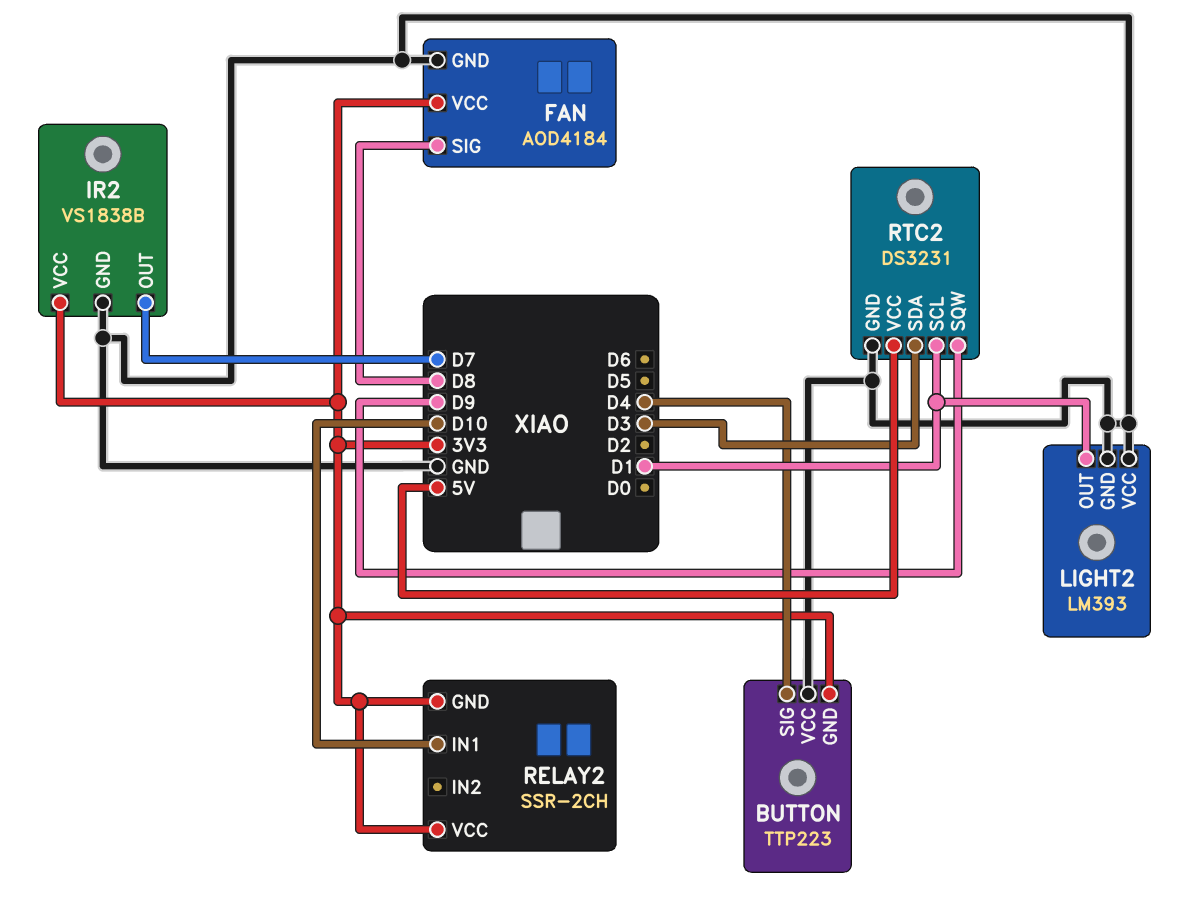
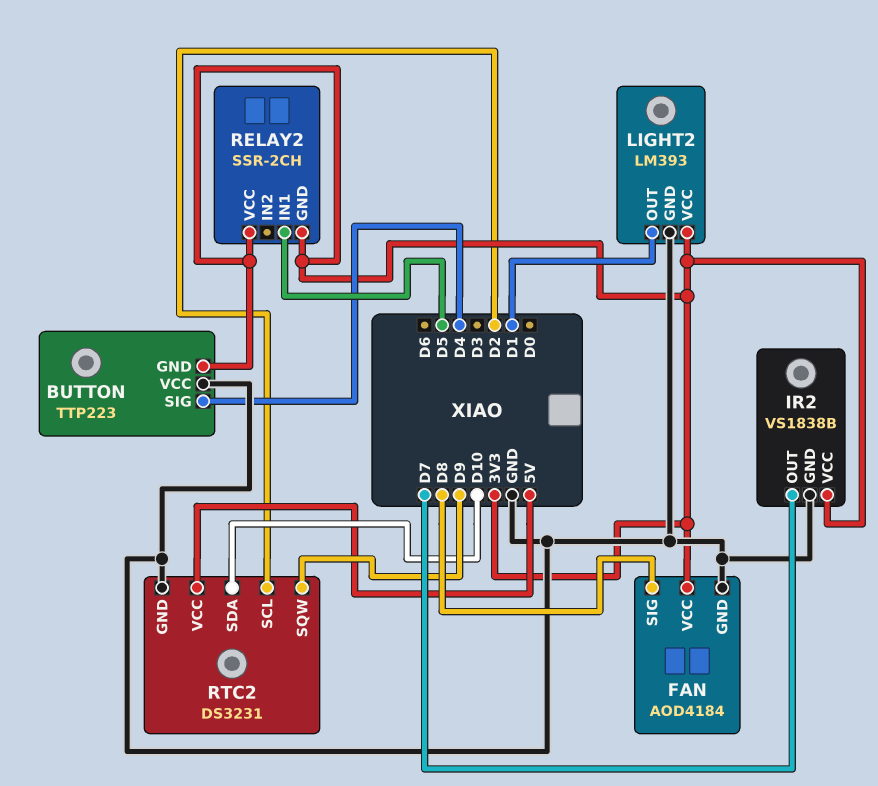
LIGHT2 pin VCC: GND -> 3V3
RELAY2 pin IN1: D10 -> D5
RTC2 pin SCL: D1 -> D2
RTC2 pin SDA: D3 -> D10

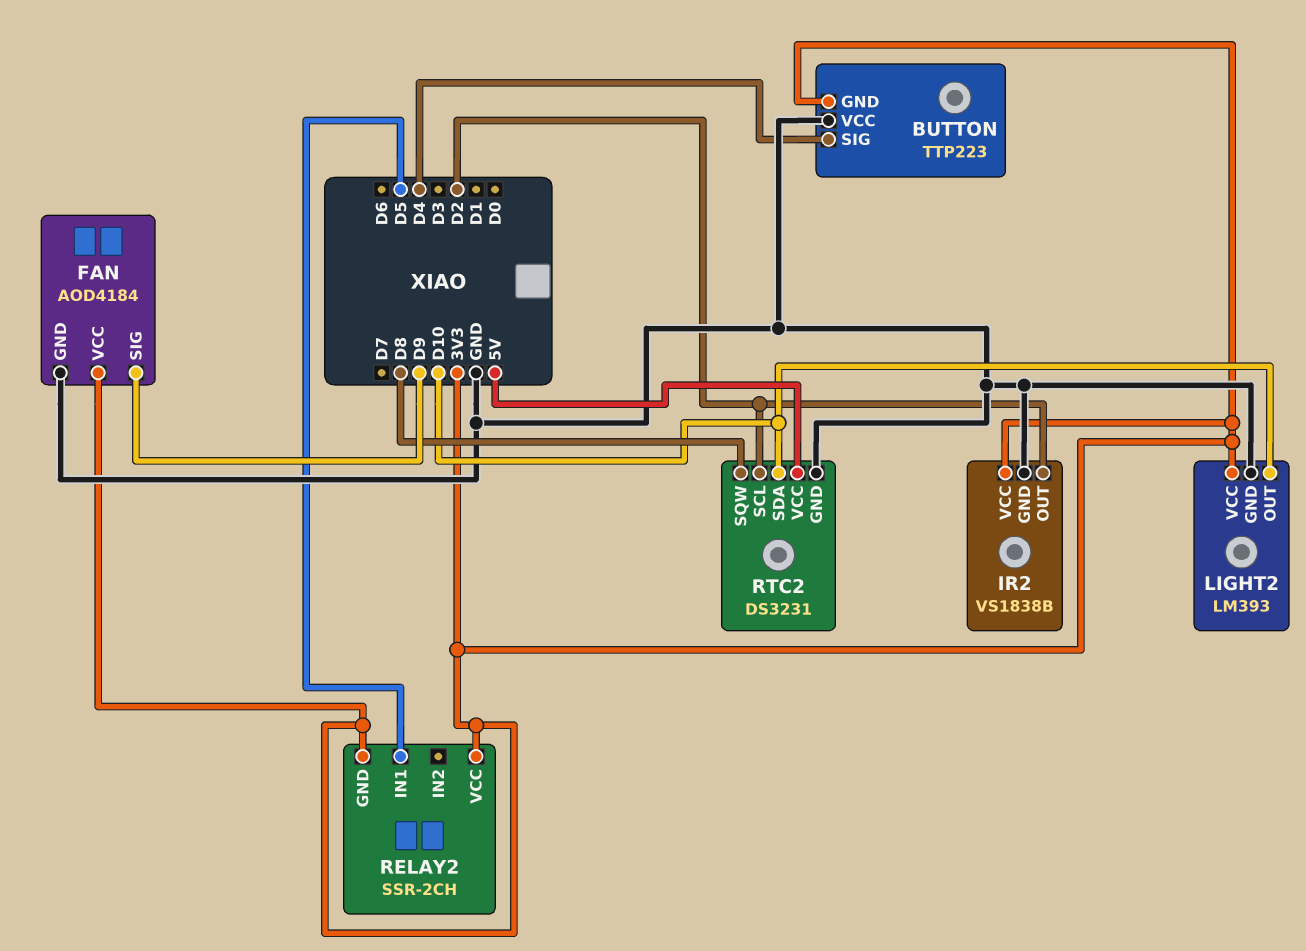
FAN pin SIG: D8 -> D9
IR2 pin OUT: D7 -> D2
LIGHT2 pin OUT: D1 -> D10
RTC2 pin SQW: D9 -> D8

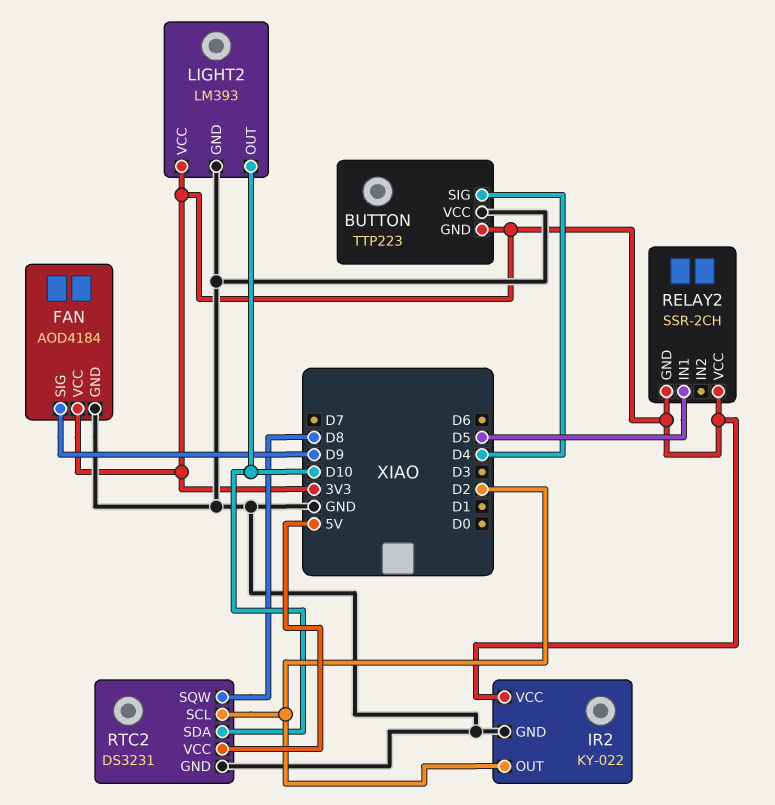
IR2: VS1838B -> KY-022

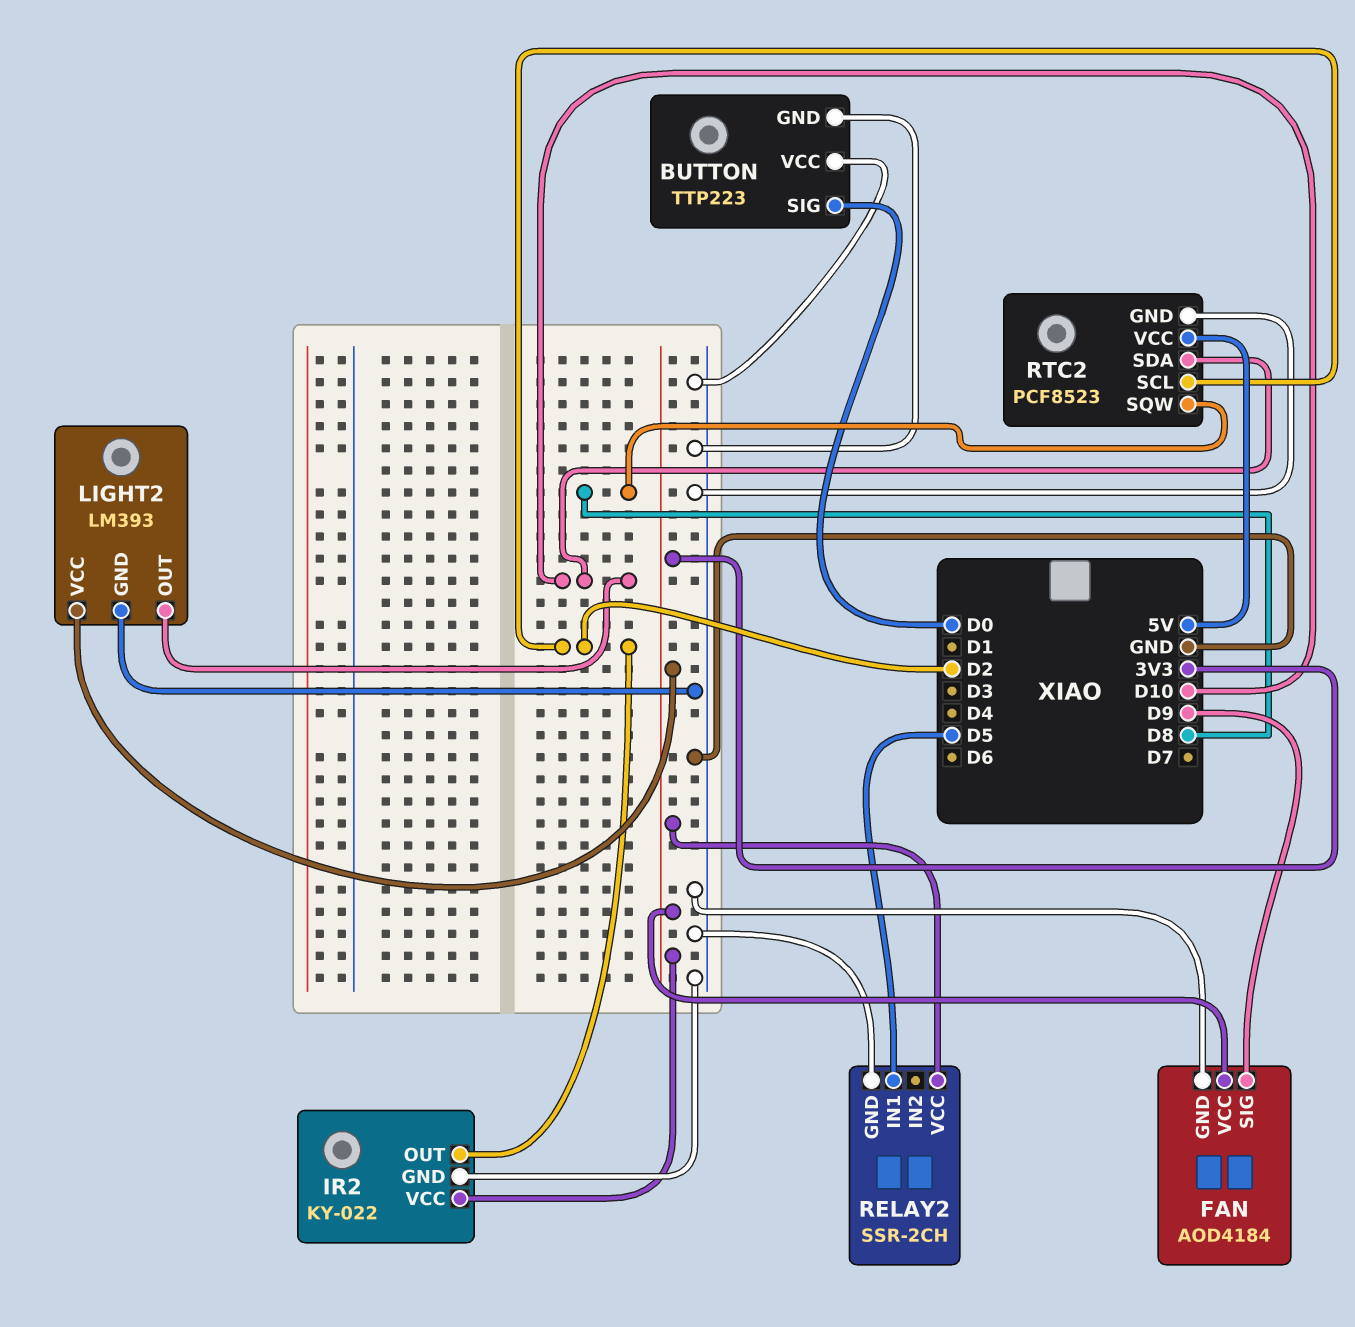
BUTTON pin GND: 3V3 -> GND
BUTTON pin SIG: D4 -> D0
RELAY2 pin GND: 3V3 -> GND
RTC2: DS3231 -> PCF8523

